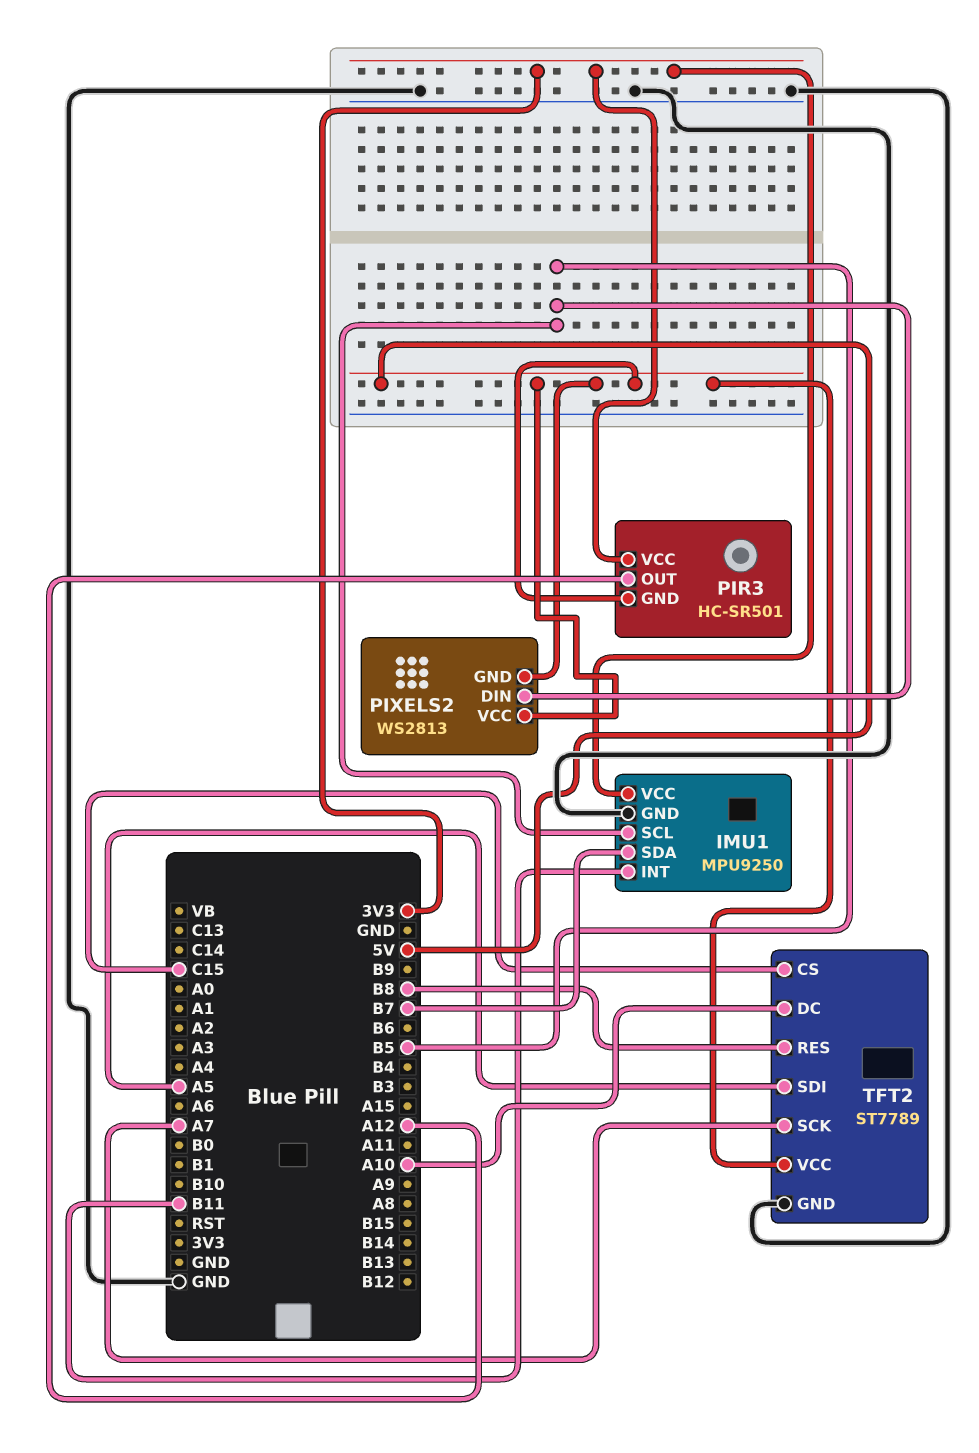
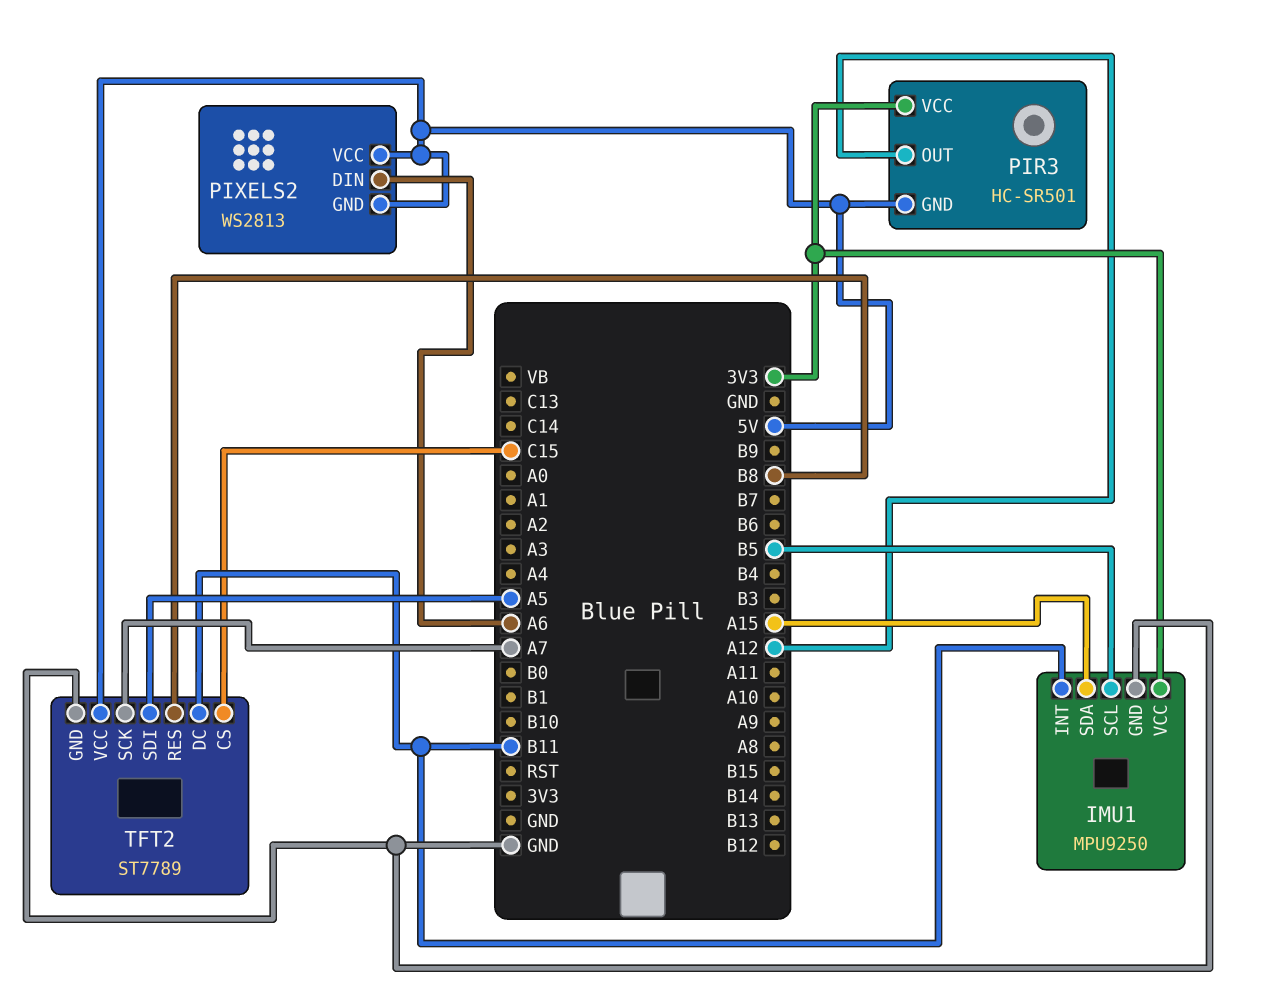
IMU1 pin SDA: B7 -> A15
PIXELS2 pin DIN: B5 -> A6
TFT2 pin DC: A10 -> B11

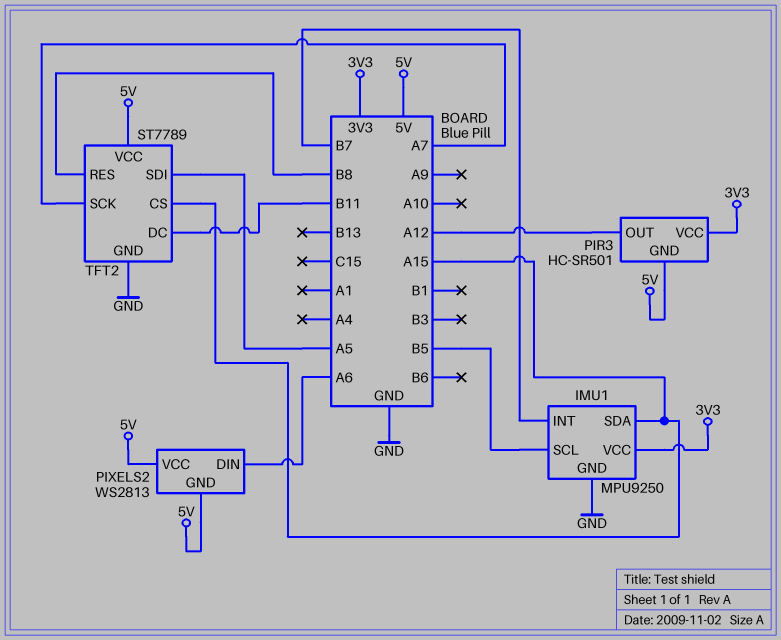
IMU1 pin INT: B11 -> B7
TFT2 pin CS: C15 -> A15

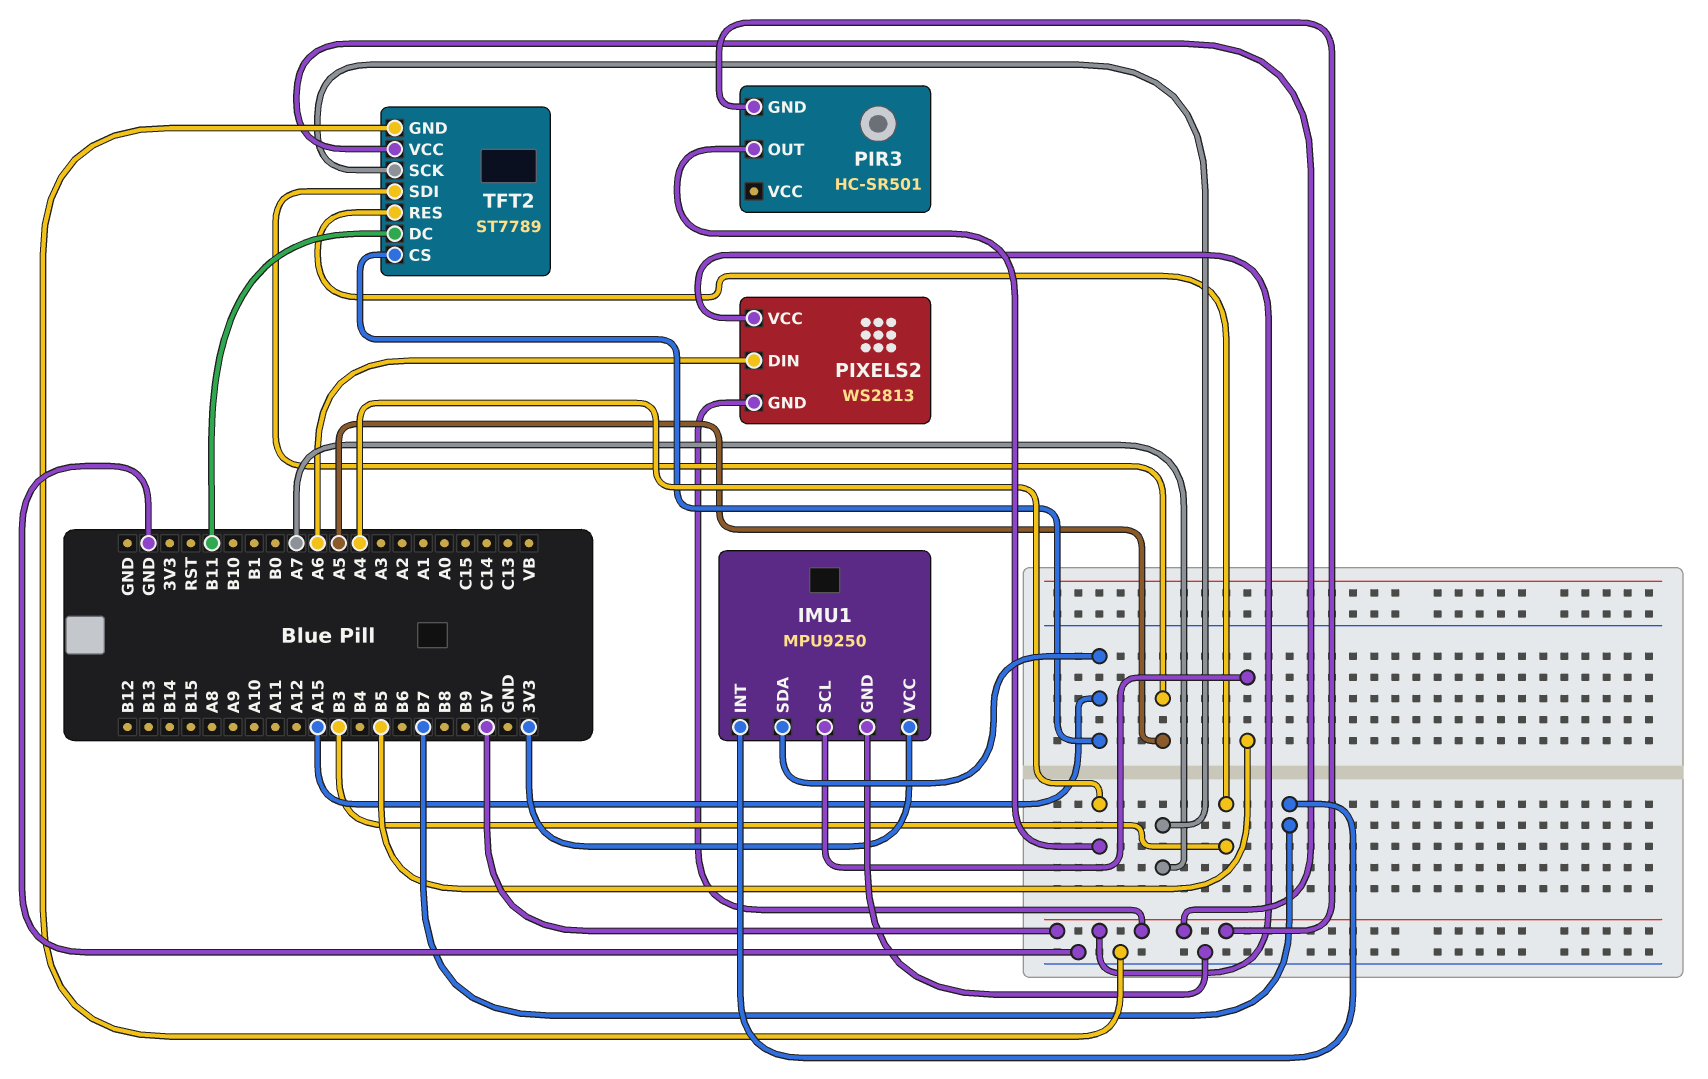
PIR3 pin OUT: A12 -> A4
PIR3 pin VCC: 3V3 -> none
TFT2 pin RES: B8 -> B3

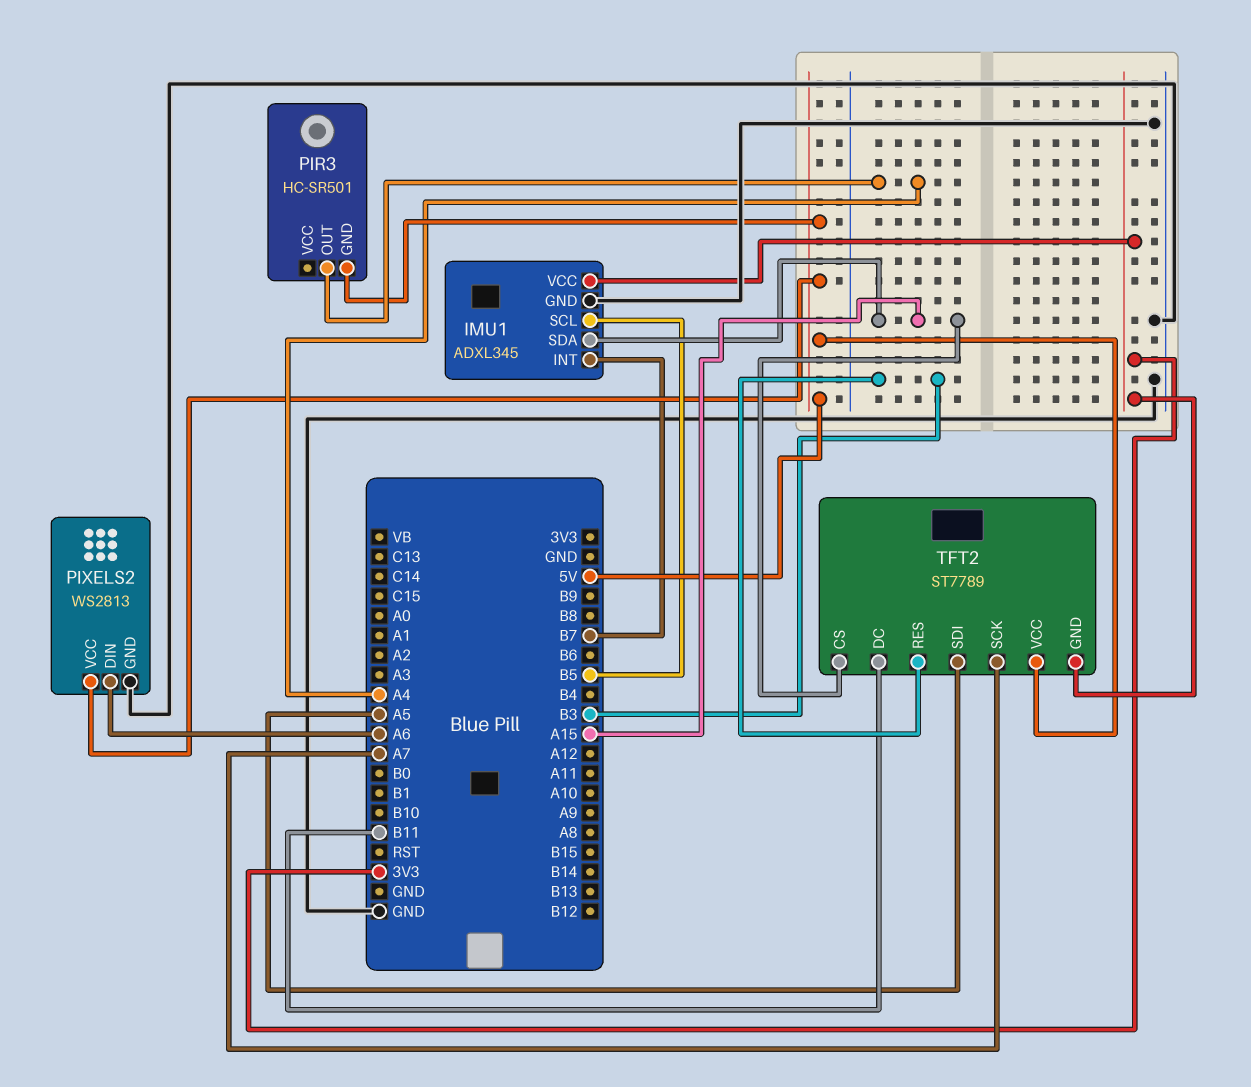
IMU1: MPU9250 -> ADXL345
PIXELS2 pin GND: 5V -> GND
TFT2 pin GND: GND -> 3V3

